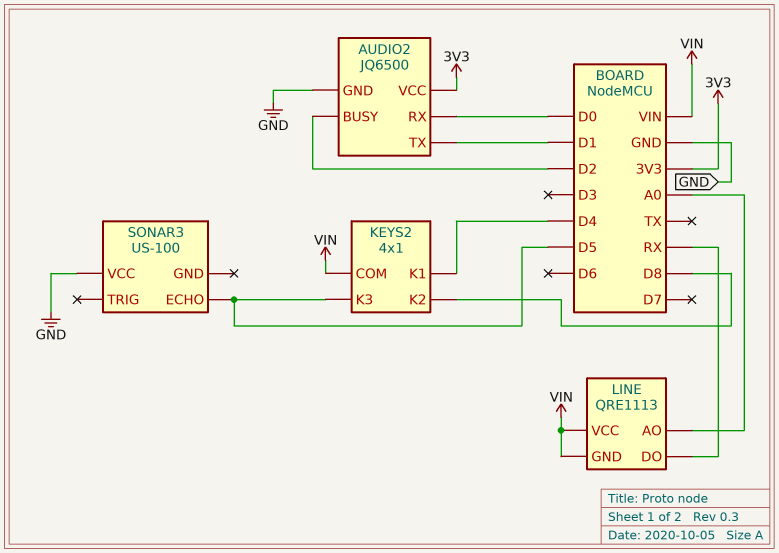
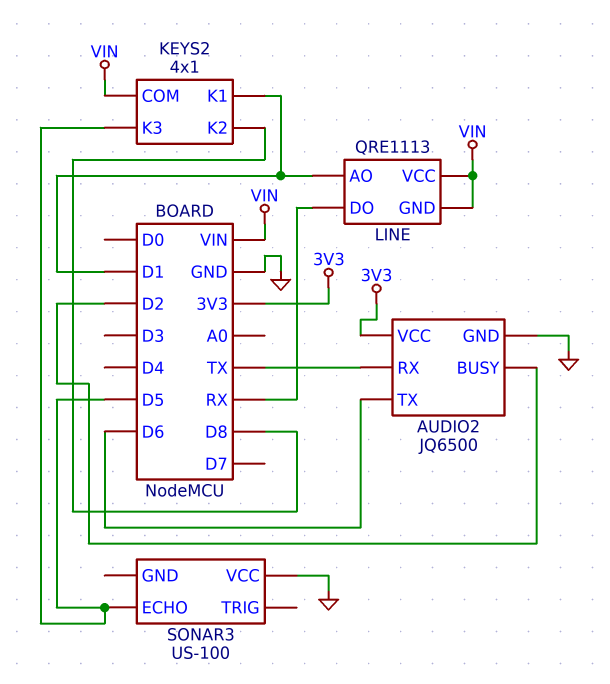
AUDIO2 pin RX: D0 -> TX
AUDIO2 pin TX: D1 -> D6
KEYS2 pin K1: D4 -> D1
LINE pin AO: A0 -> D1

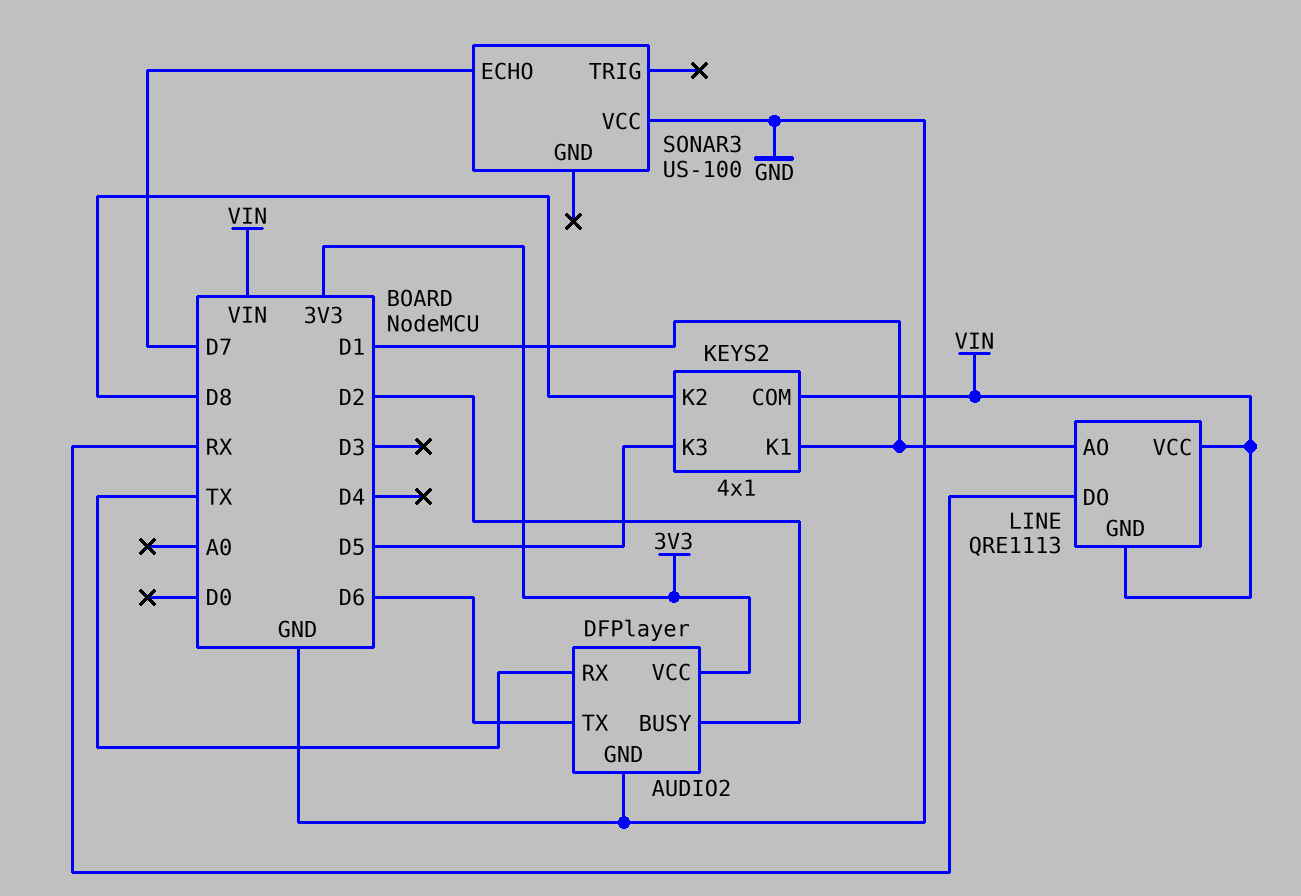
AUDIO2: JQ6500 -> DFPlayer
SONAR3 pin ECHO: D5 -> D7

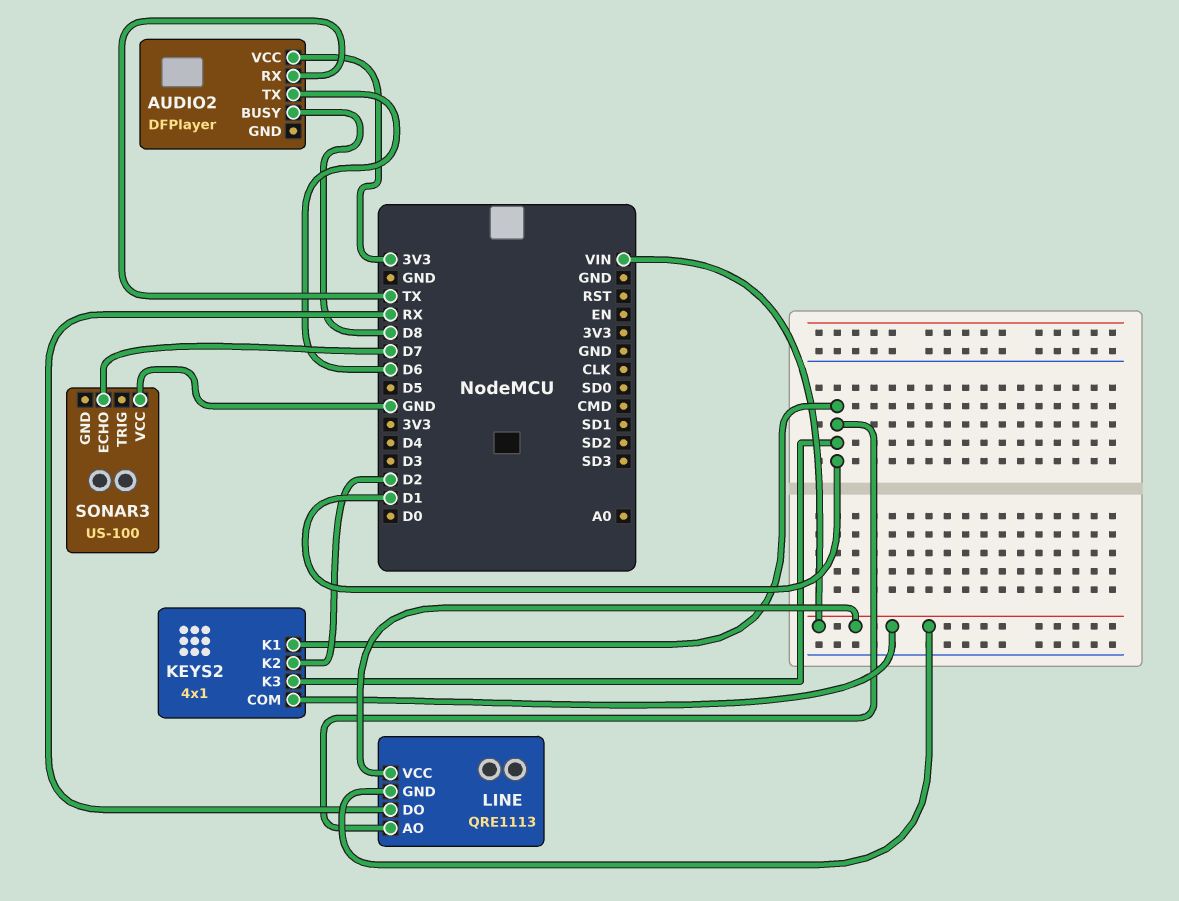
AUDIO2 pin BUSY: D2 -> D8
AUDIO2 pin GND: GND -> none
KEYS2 pin K2: D8 -> D2
KEYS2 pin K3: D5 -> D1

